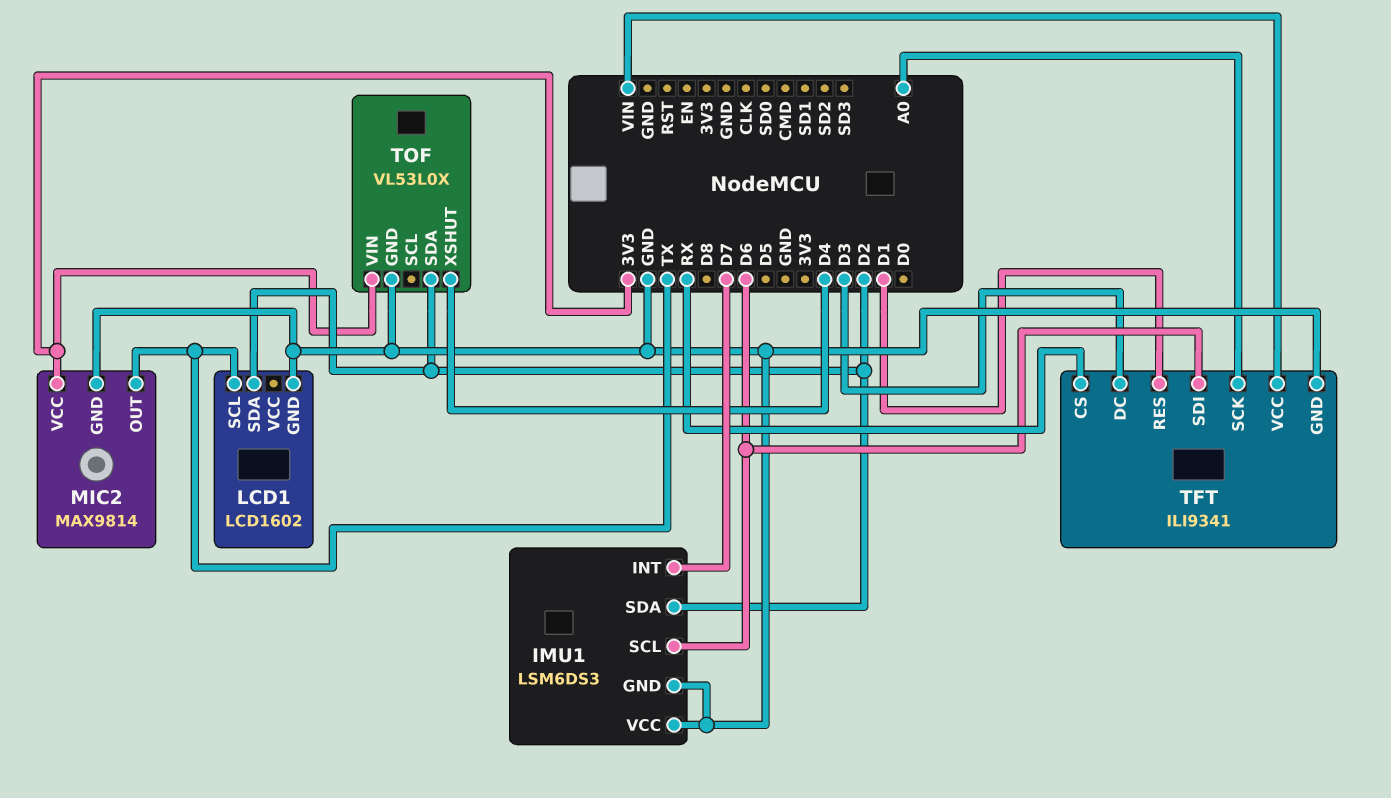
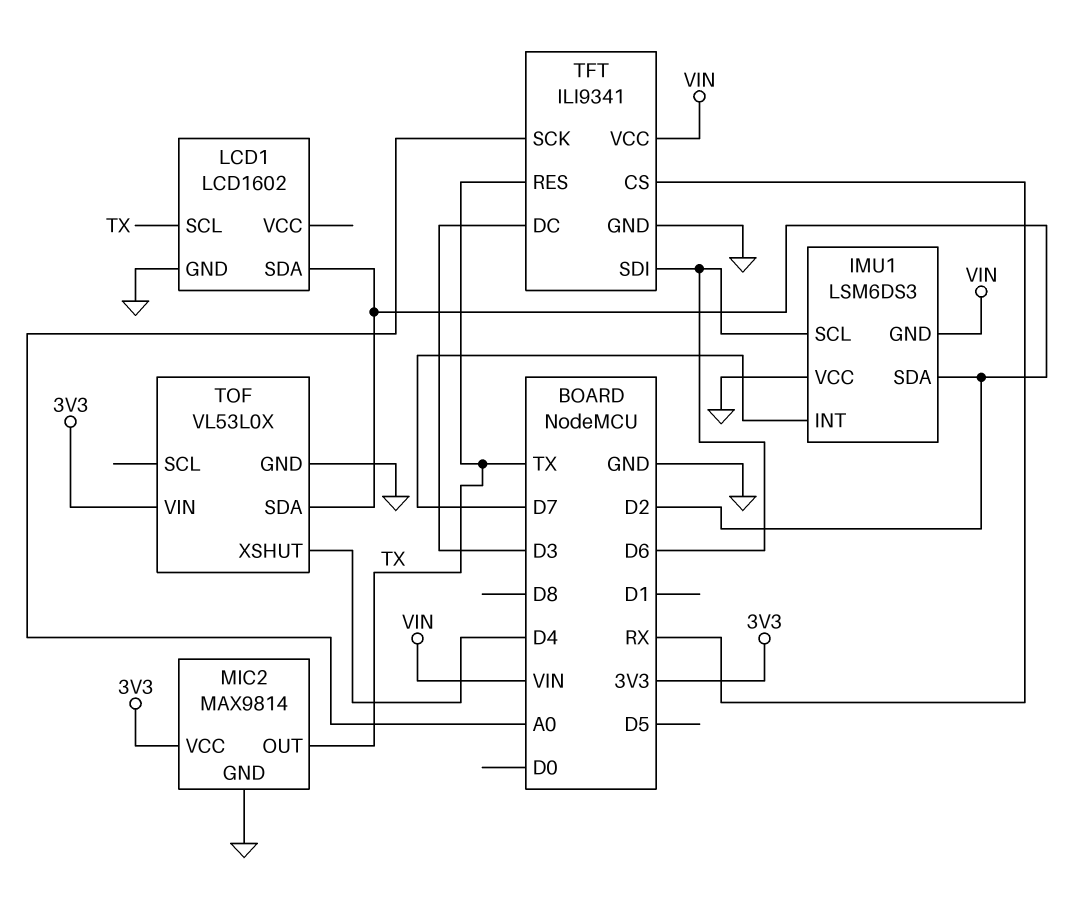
IMU1 pin GND: GND -> VIN
TFT pin RES: D1 -> TX

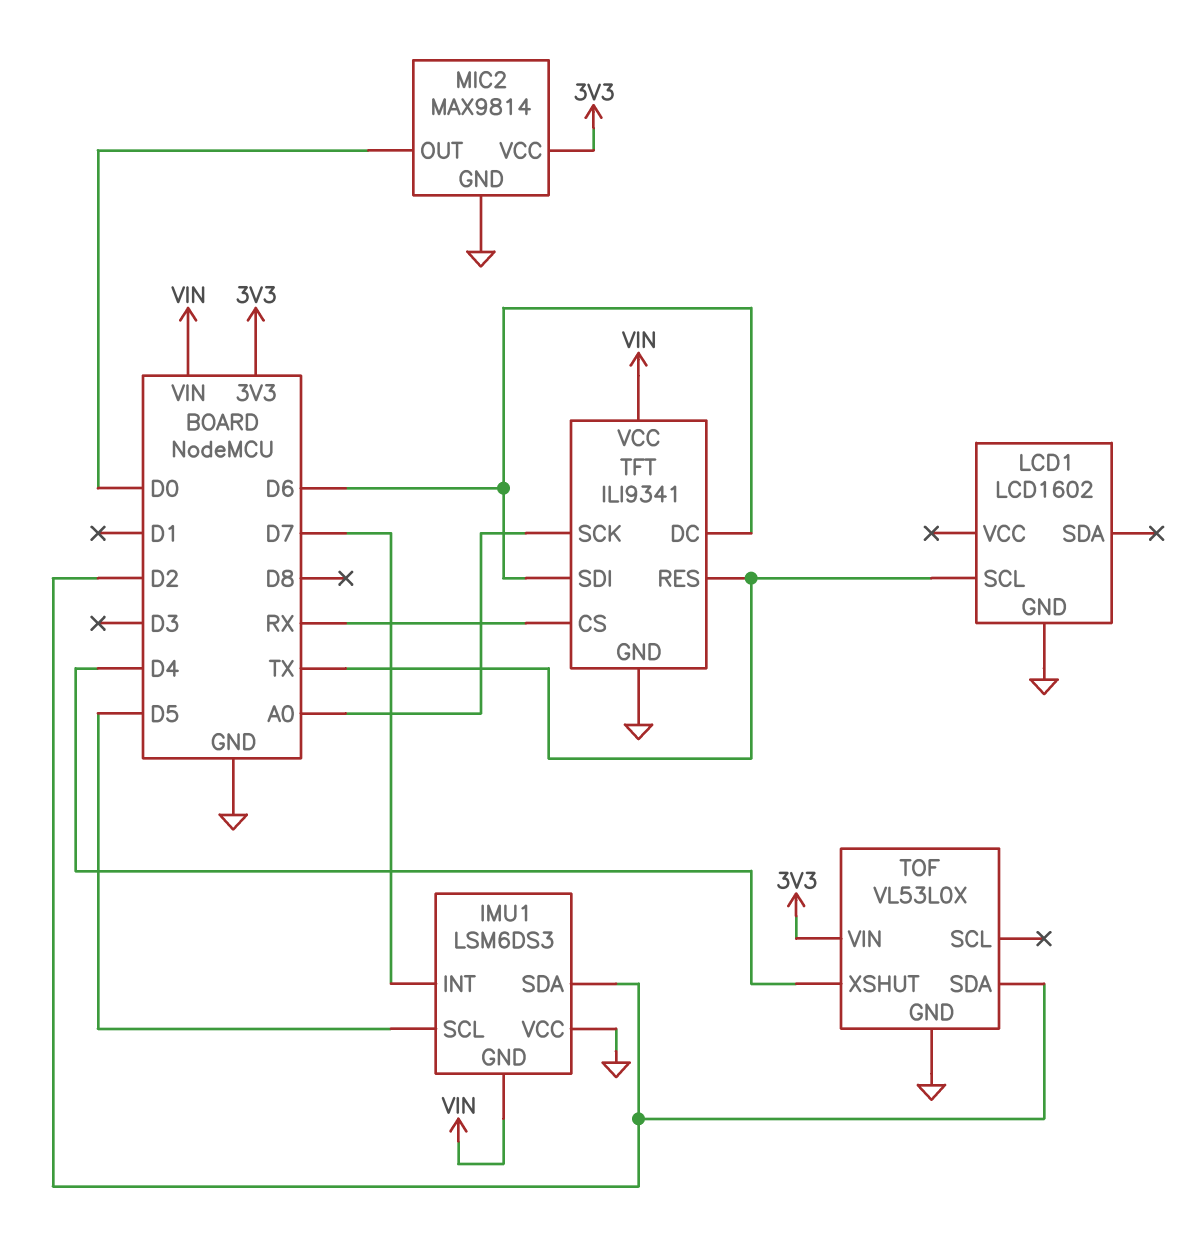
IMU1 pin SCL: D6 -> D5
LCD1 pin SDA: D2 -> none
MIC2 pin OUT: TX -> D0
TFT pin DC: D3 -> D6

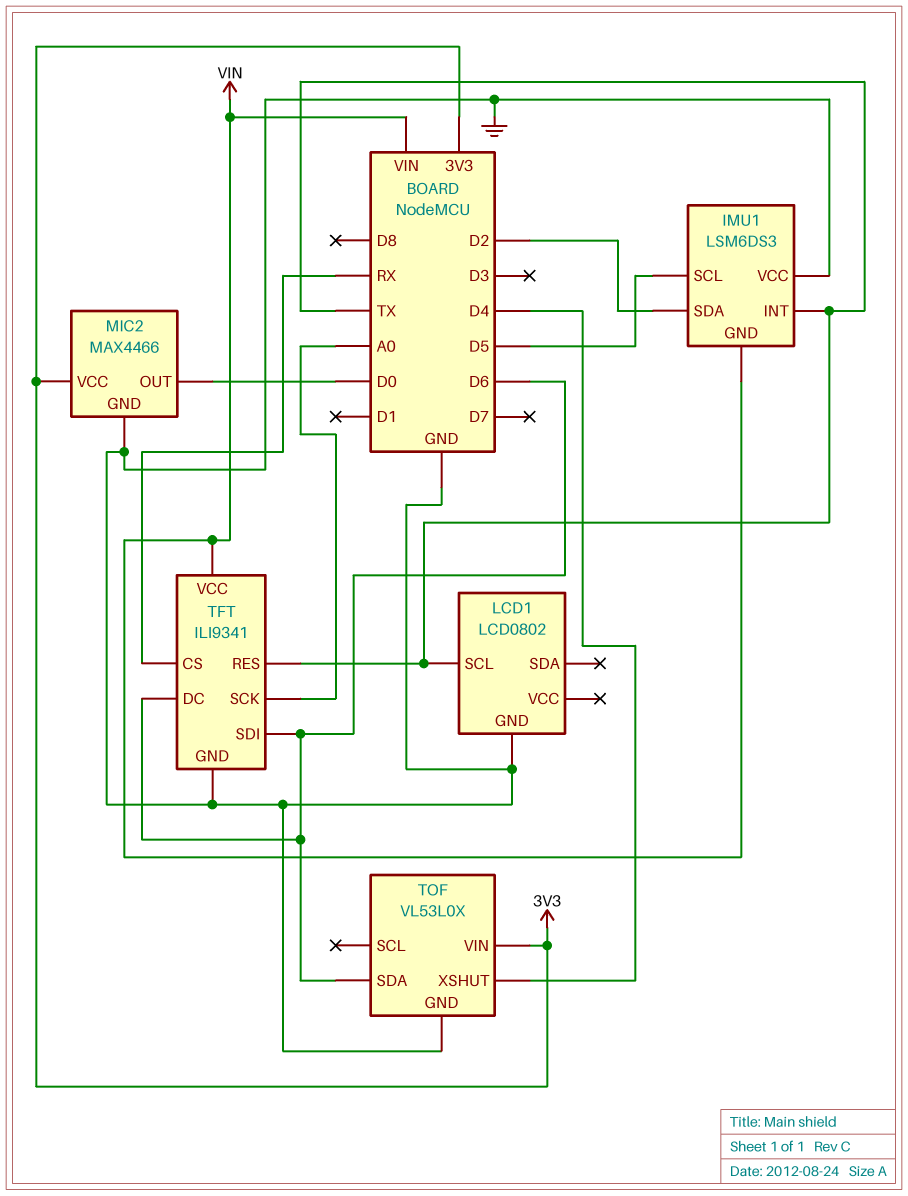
IMU1 pin INT: D7 -> TX
LCD1: LCD1602 -> LCD0802
MIC2: MAX9814 -> MAX4466
TOF pin SDA: D2 -> D6

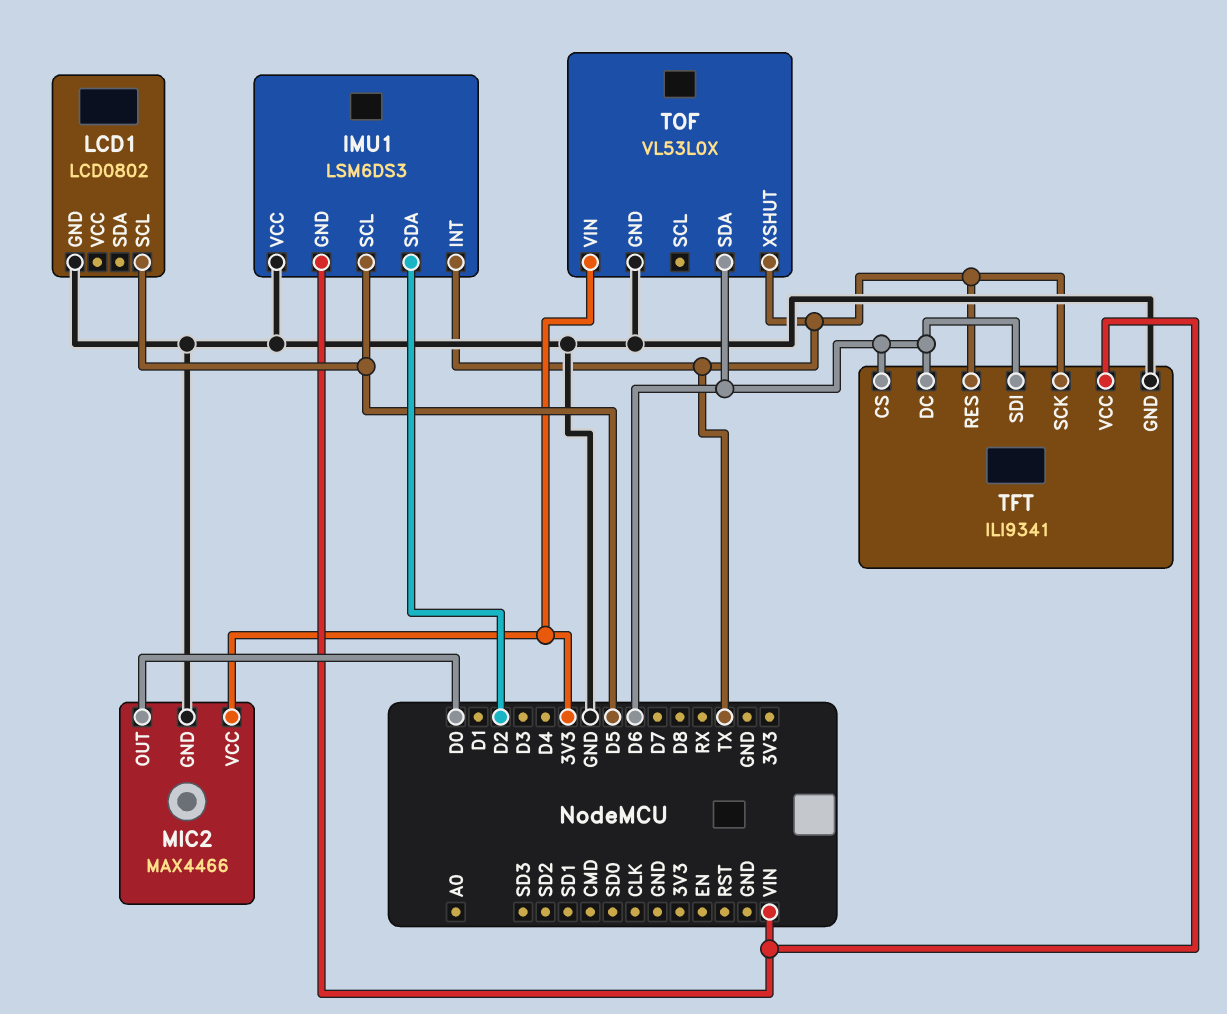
LCD1 pin SCL: TX -> D5
TFT pin CS: RX -> D6
TFT pin SCK: A0 -> TX
TOF pin XSHUT: D4 -> TX

